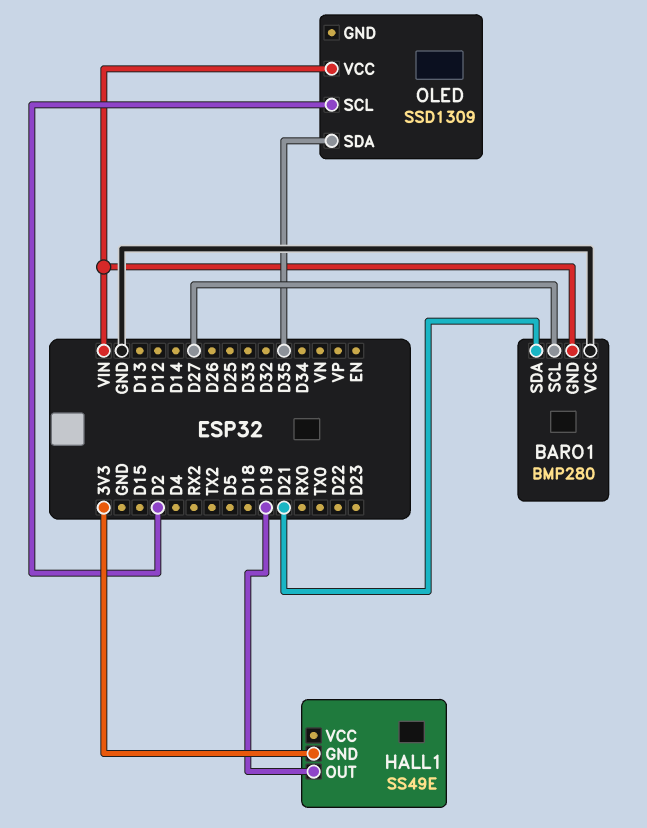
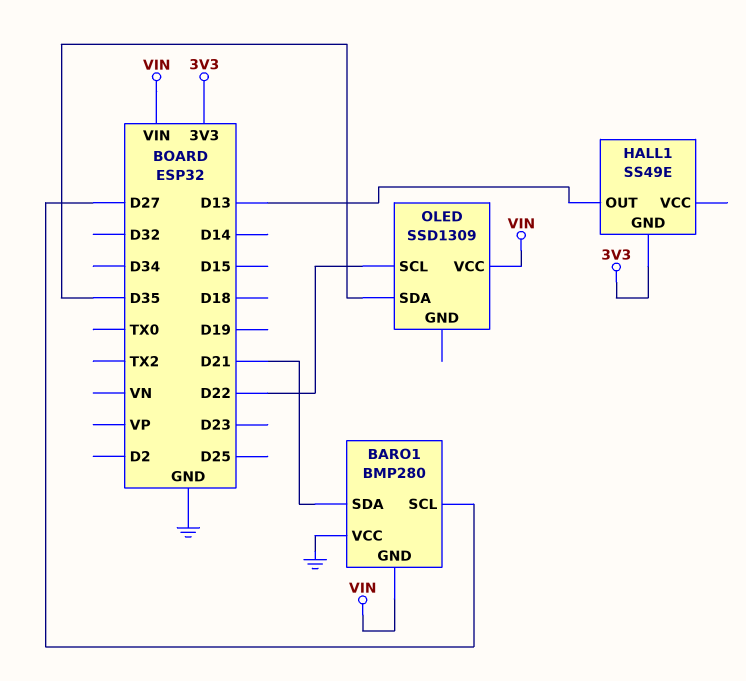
HALL1 pin OUT: D19 -> D13
OLED pin SCL: D2 -> D22

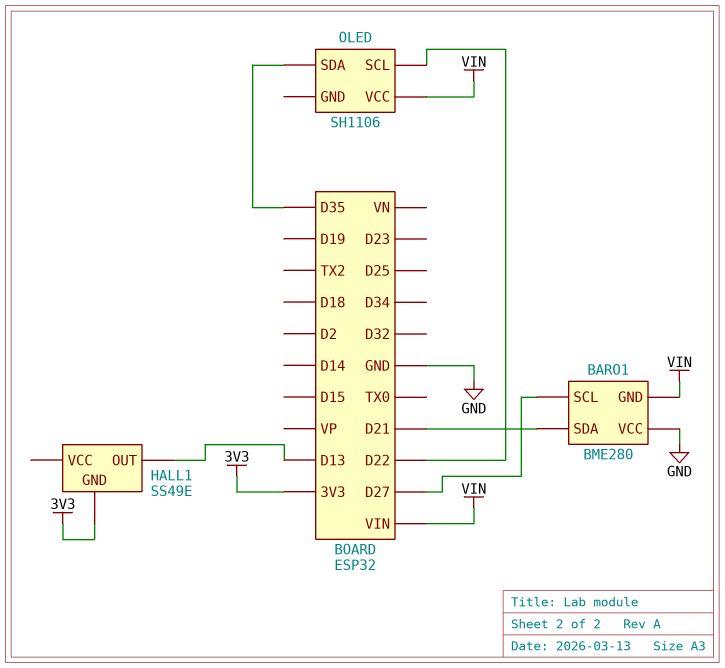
BARO1: BMP280 -> BME280
OLED: SSD1309 -> SH1106

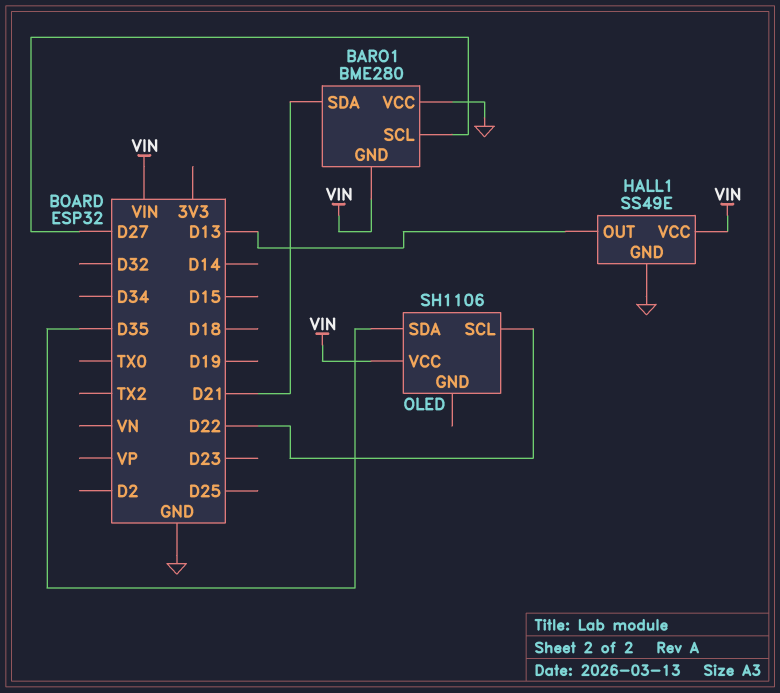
HALL1 pin GND: 3V3 -> GND
HALL1 pin VCC: none -> VIN

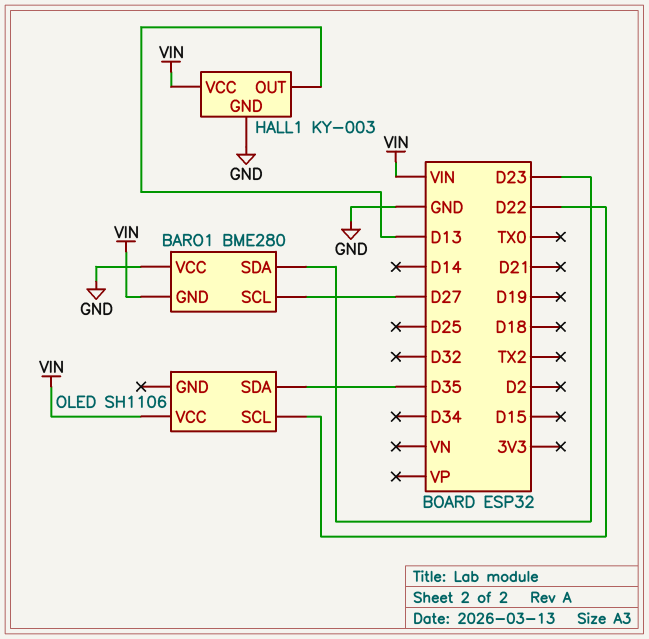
BARO1 pin SDA: D21 -> D23
HALL1: SS49E -> KY-003

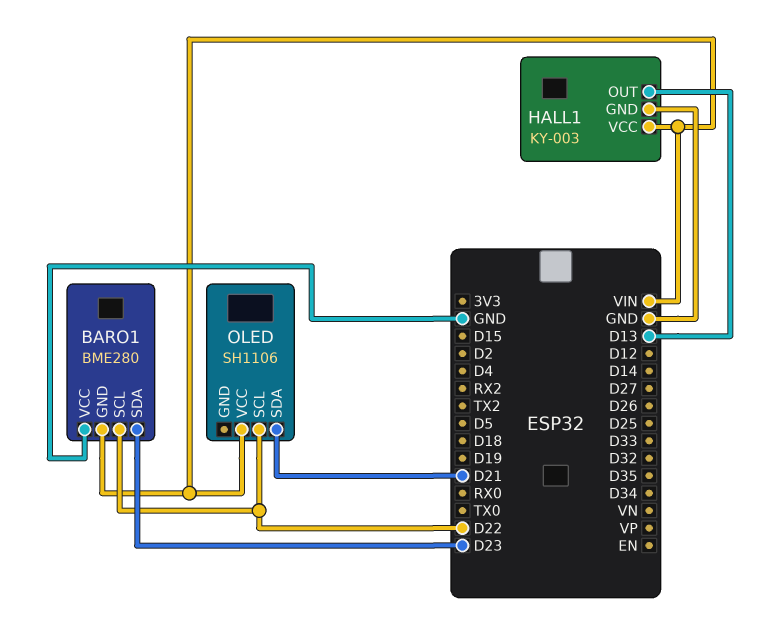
BARO1 pin SCL: D27 -> D22
OLED pin SDA: D35 -> D21

